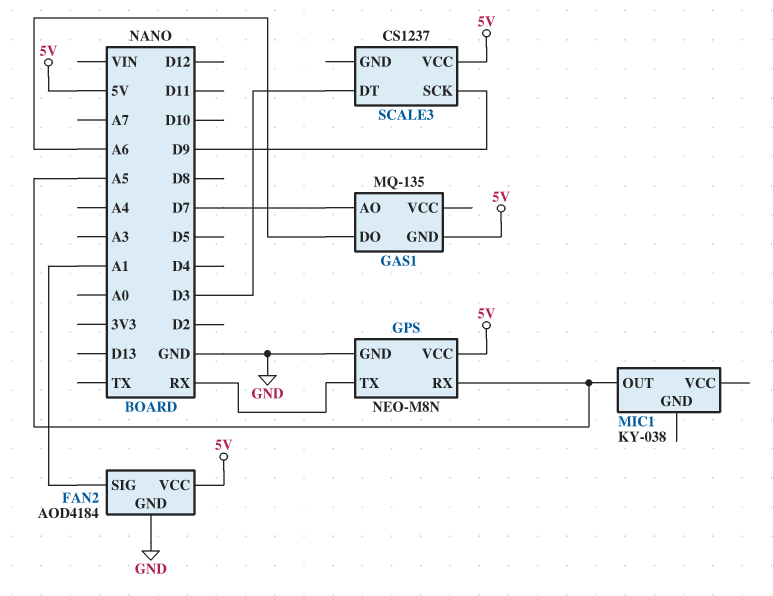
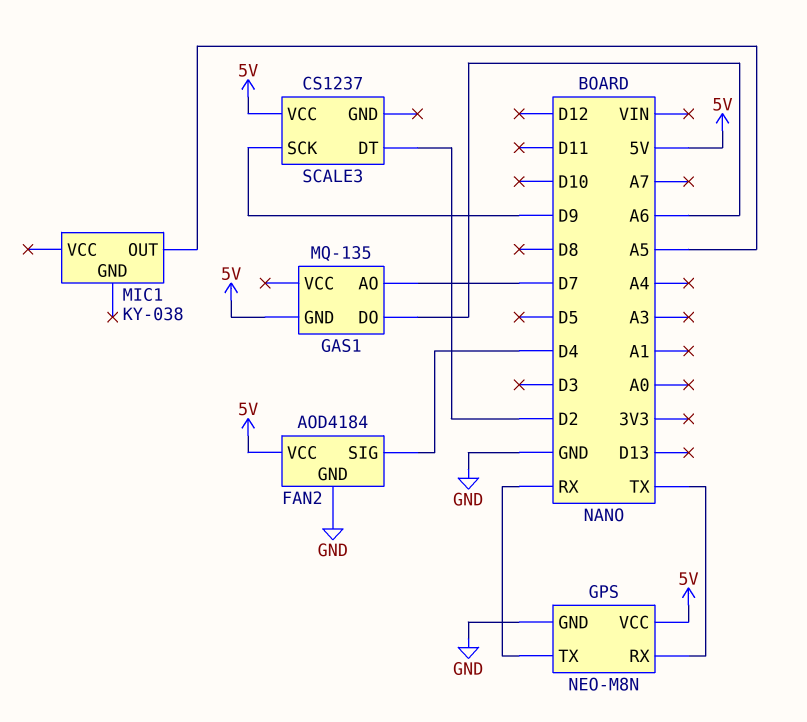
FAN2 pin SIG: A1 -> D4
GPS pin RX: A5 -> TX
SCALE3 pin DT: D3 -> D2

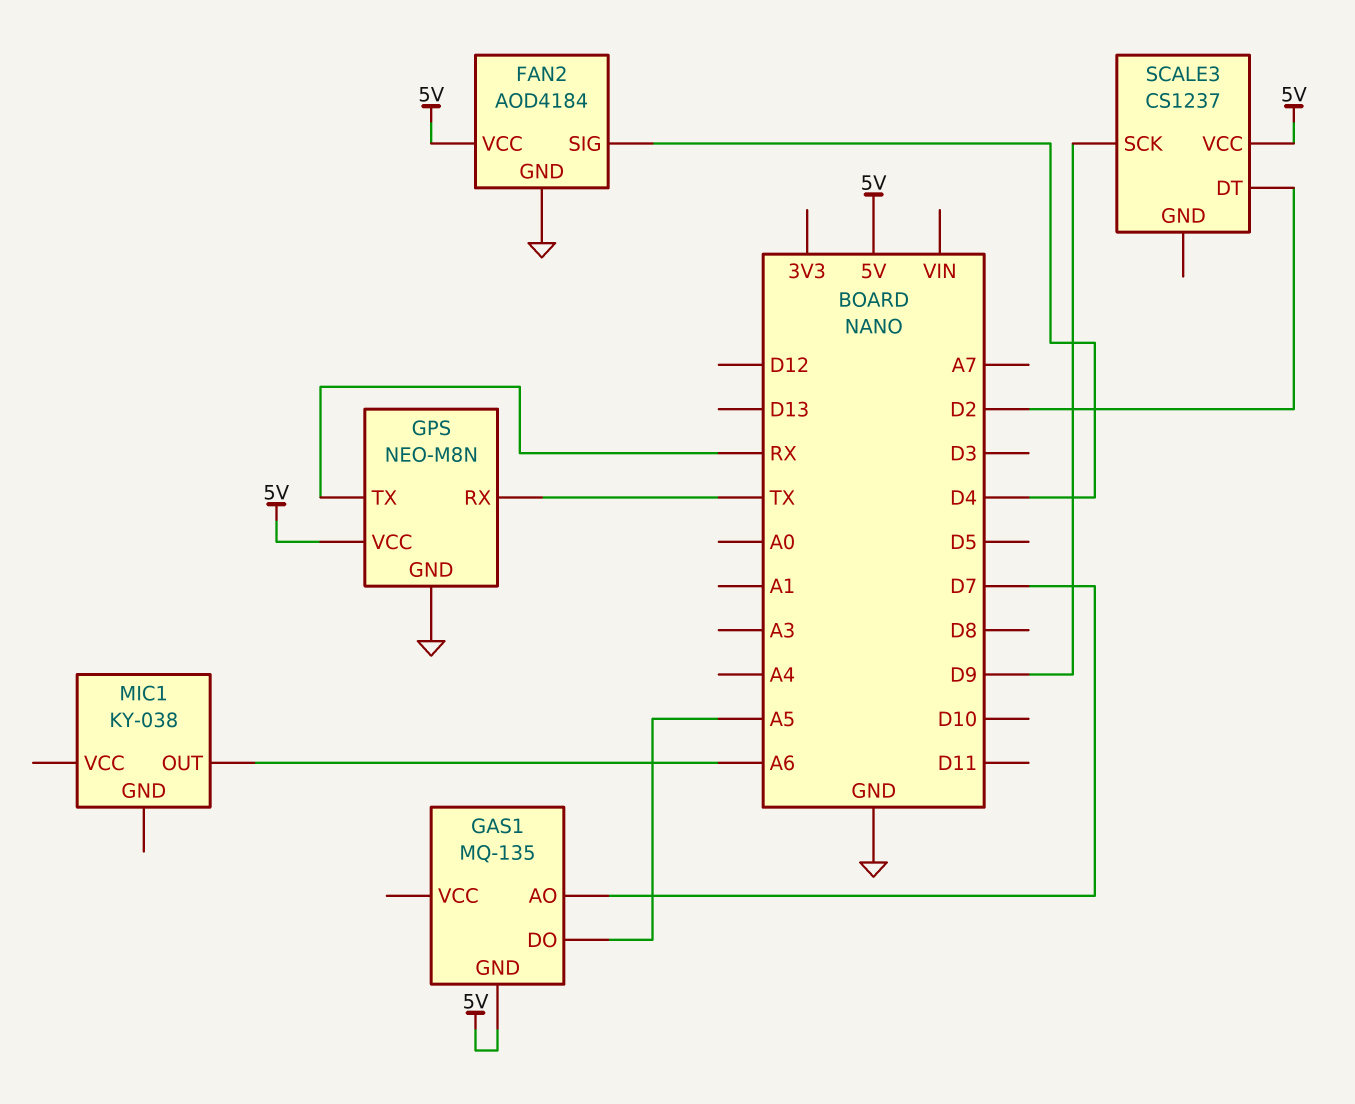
GAS1 pin DO: A6 -> A5
MIC1 pin OUT: A5 -> A6

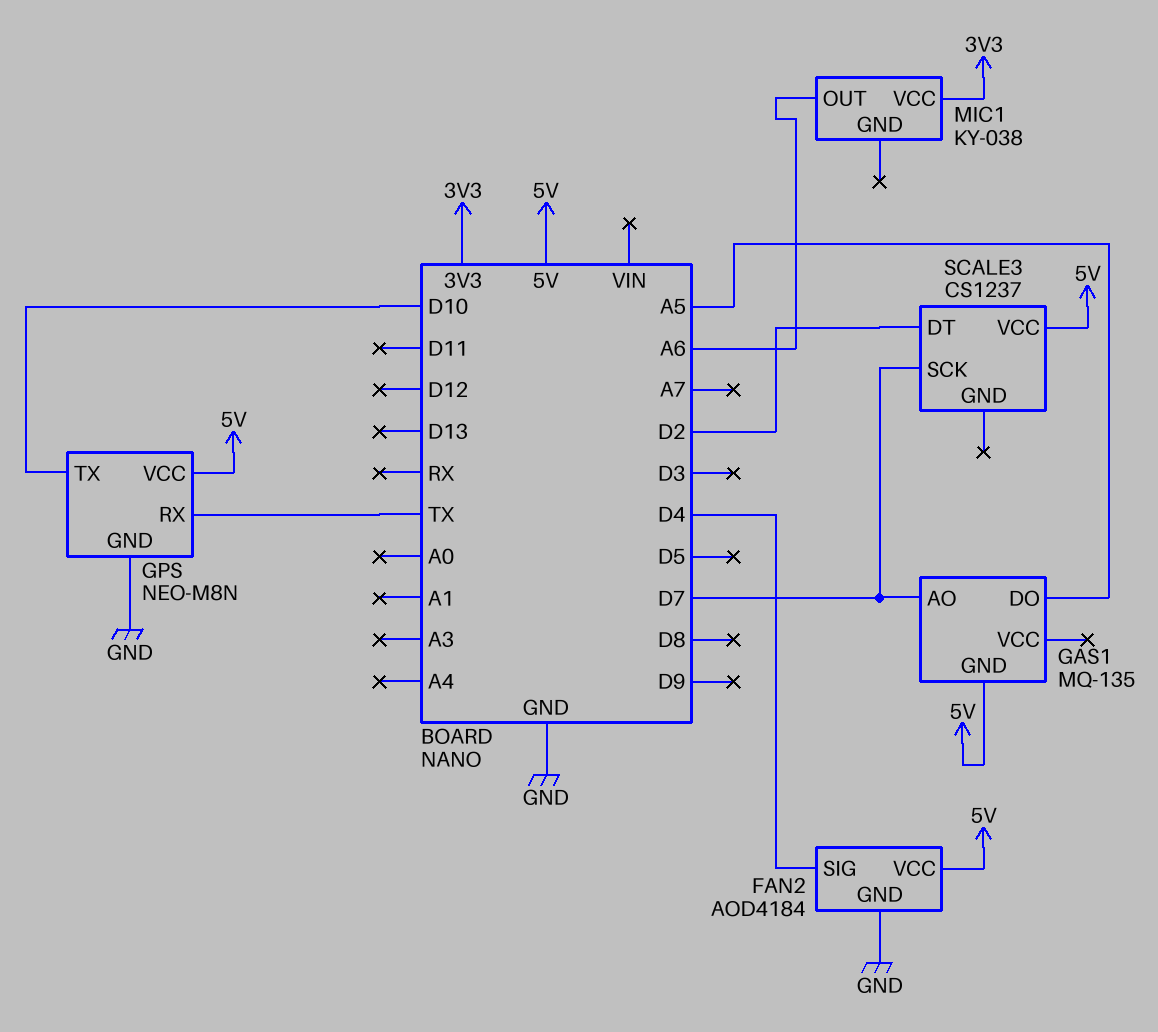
GPS pin TX: RX -> D10
MIC1 pin VCC: none -> 3V3
SCALE3 pin SCK: D9 -> D7

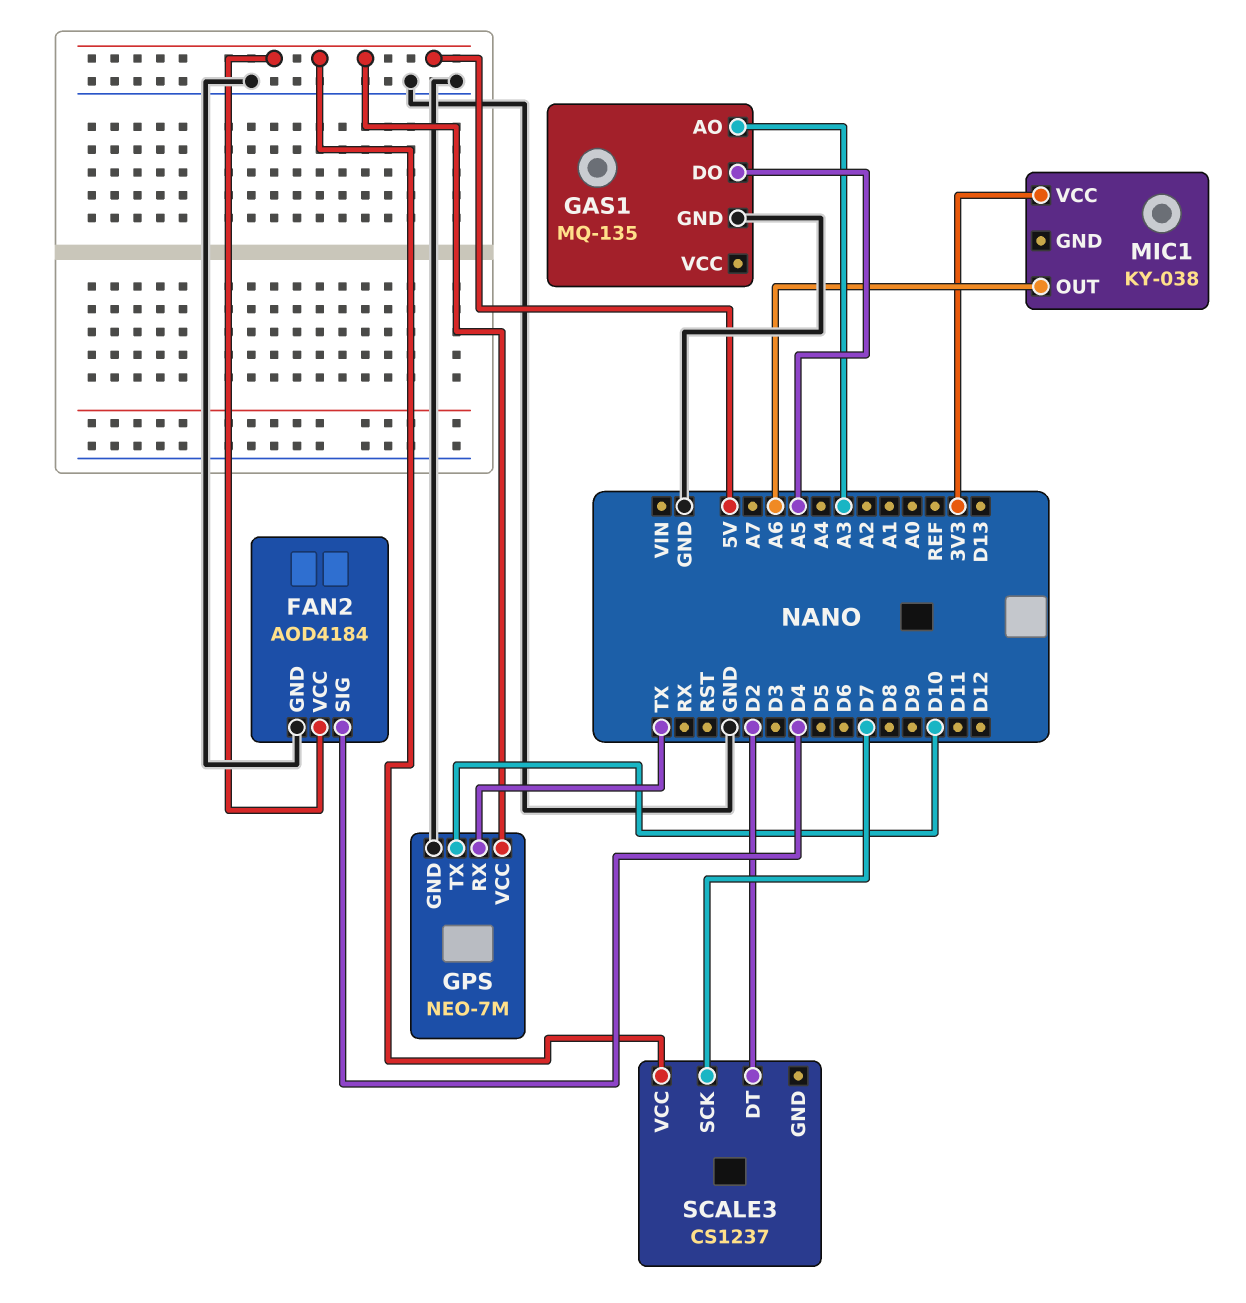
GAS1 pin AO: D7 -> A3
GAS1 pin GND: 5V -> GND
GPS: NEO-M8N -> NEO-7M

